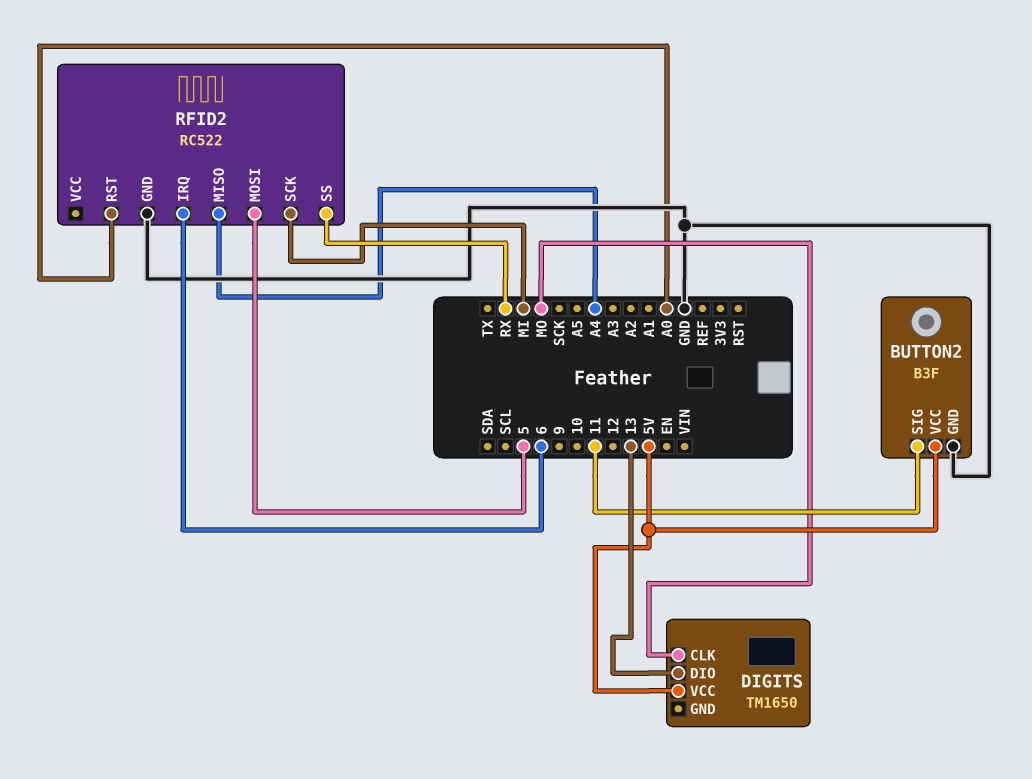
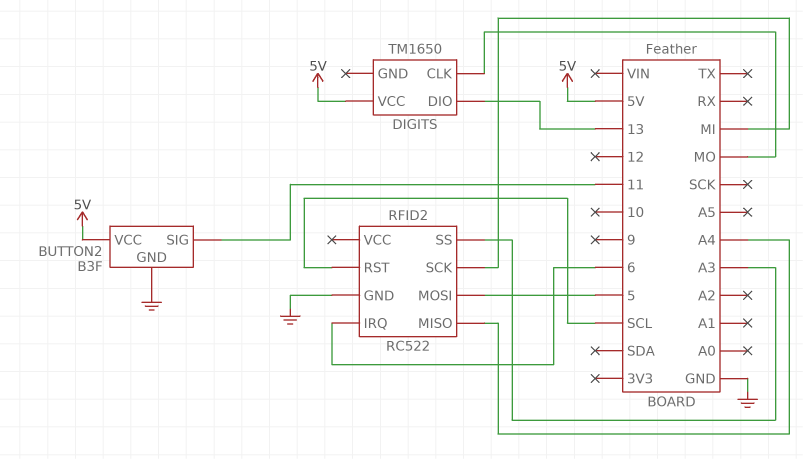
RFID2 pin RST: A0 -> SCL
RFID2 pin SS: RX -> A3

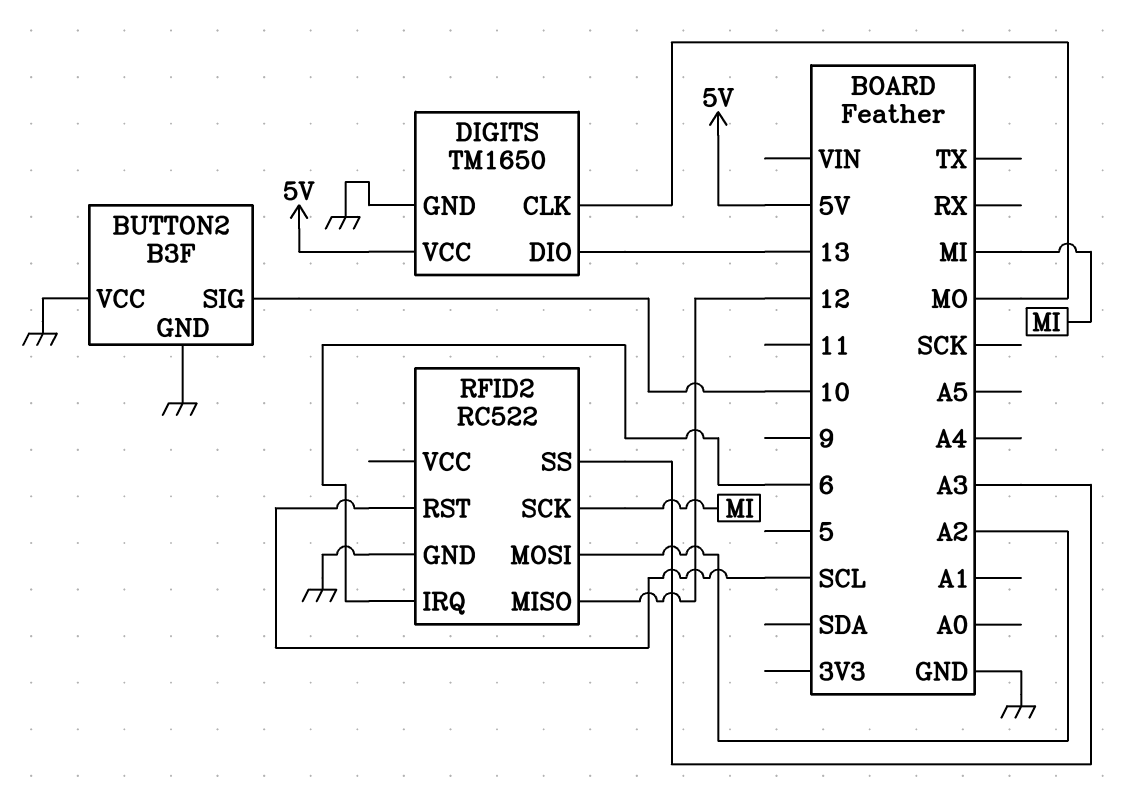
BUTTON2 pin SIG: 11 -> 10
BUTTON2 pin VCC: 5V -> GND
DIGITS pin GND: none -> GND
RFID2 pin MISO: A4 -> 12
RFID2 pin MOSI: 5 -> A2

